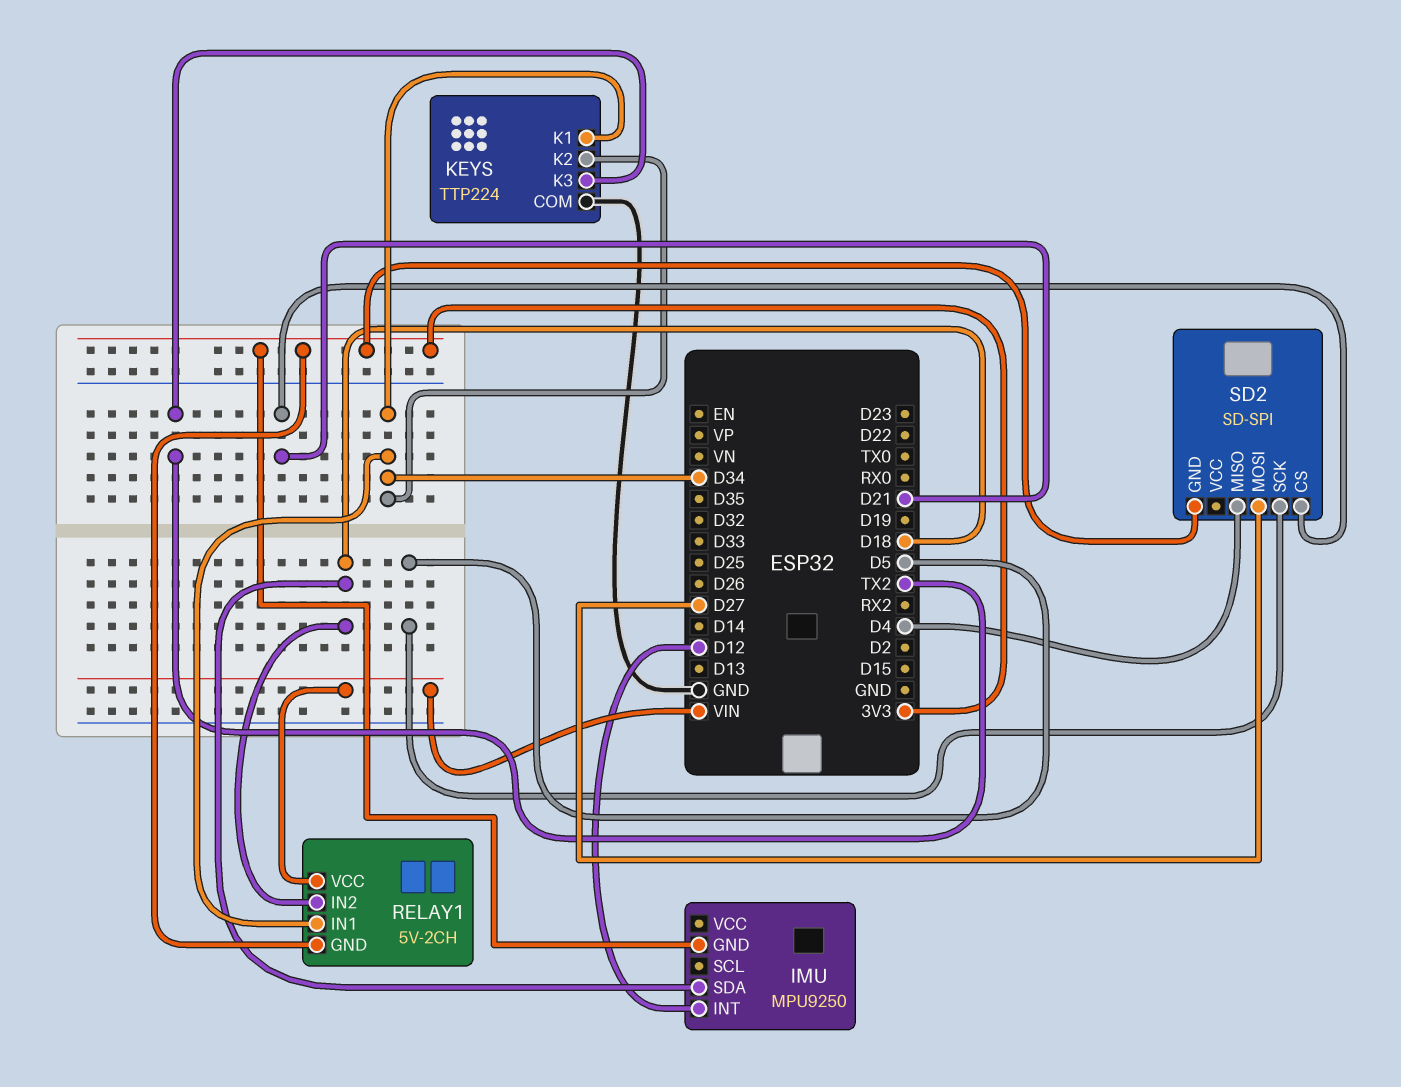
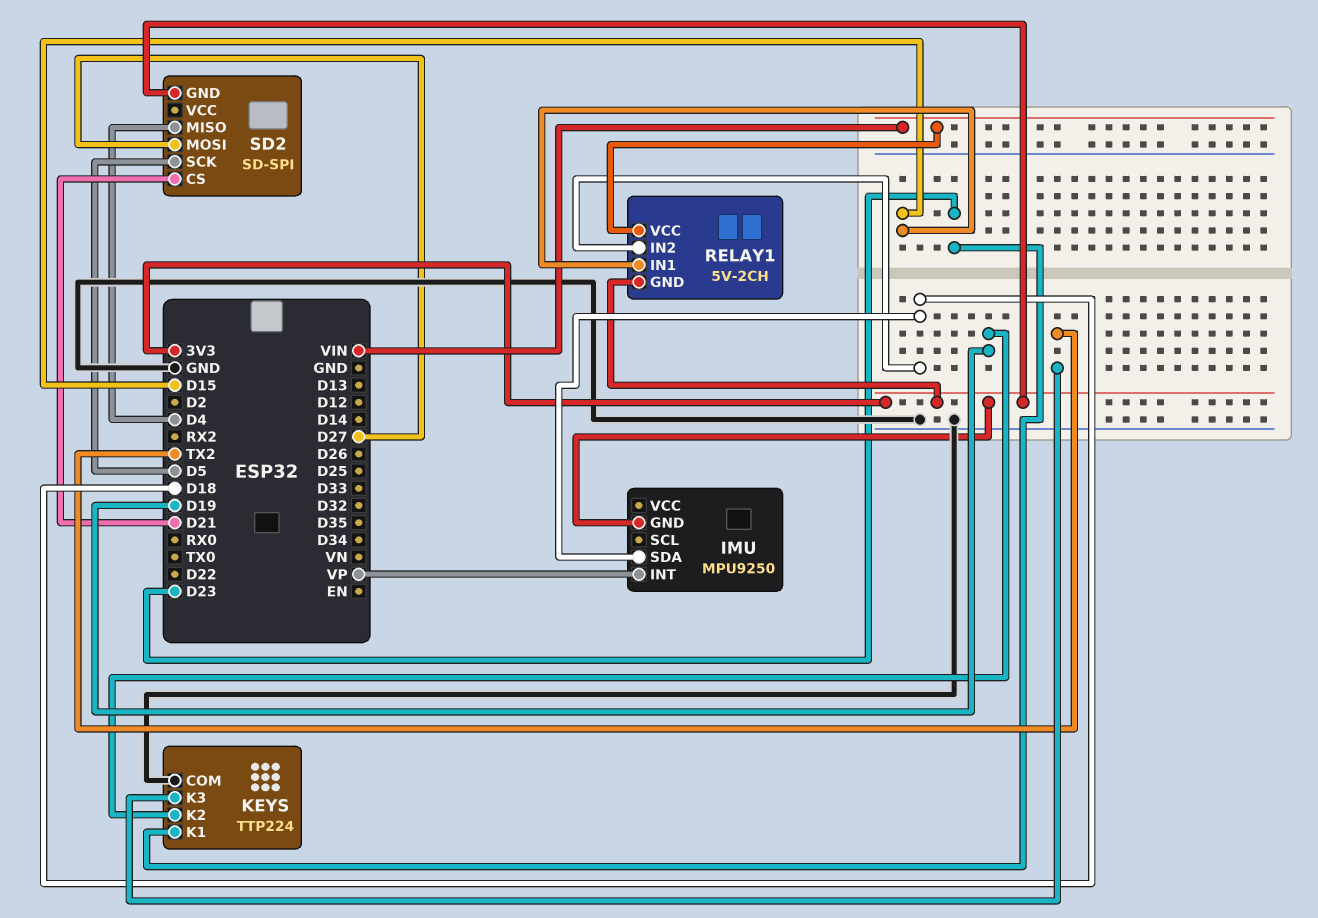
IMU pin INT: D12 -> VP
KEYS pin K1: D34 -> D23
KEYS pin K2: D34 -> D19
RELAY1 pin IN1: D34 -> D15

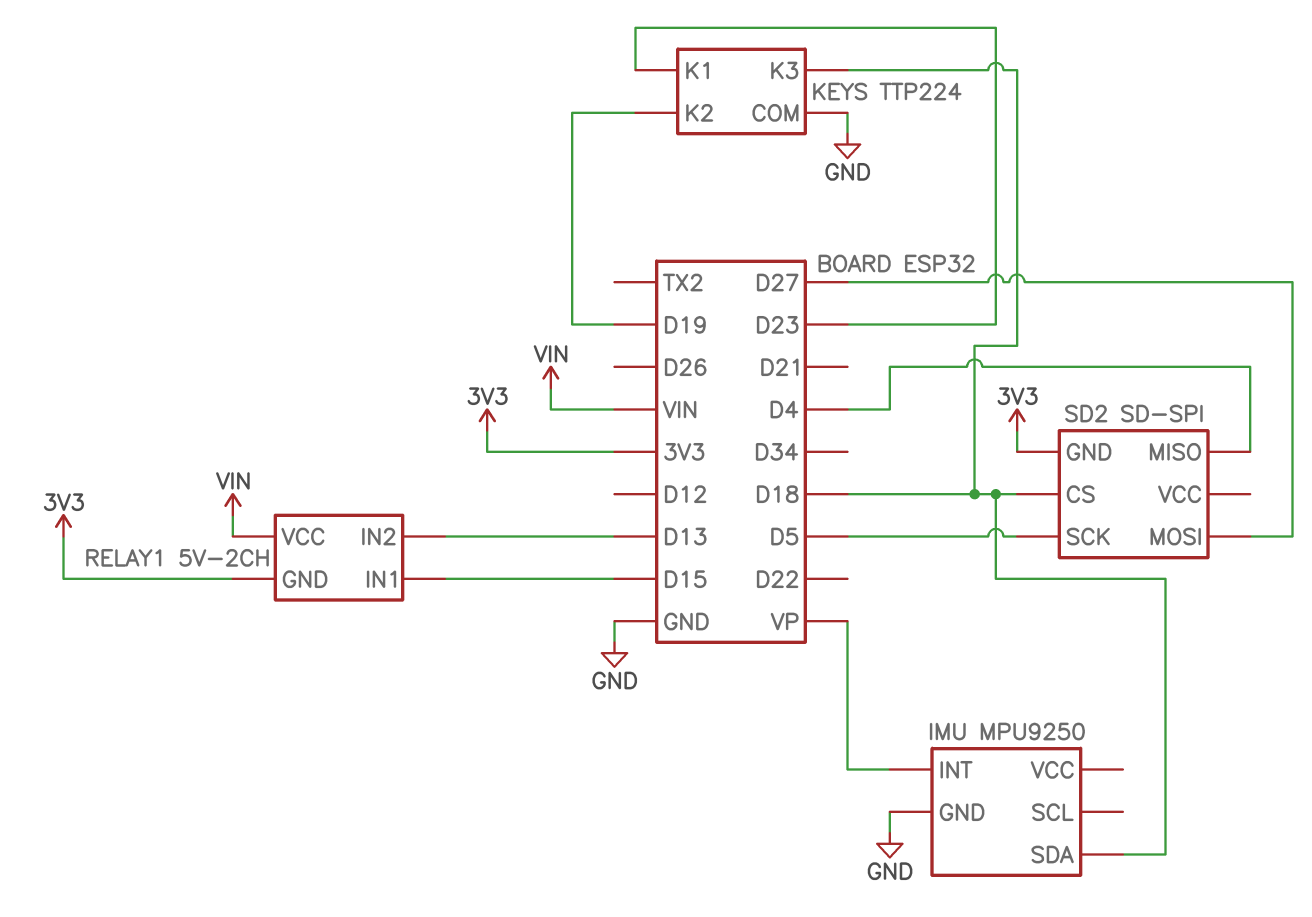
IMU pin GND: 3V3 -> GND
KEYS pin K3: TX2 -> D18
RELAY1 pin IN2: D18 -> D13
SD2 pin CS: D21 -> D18

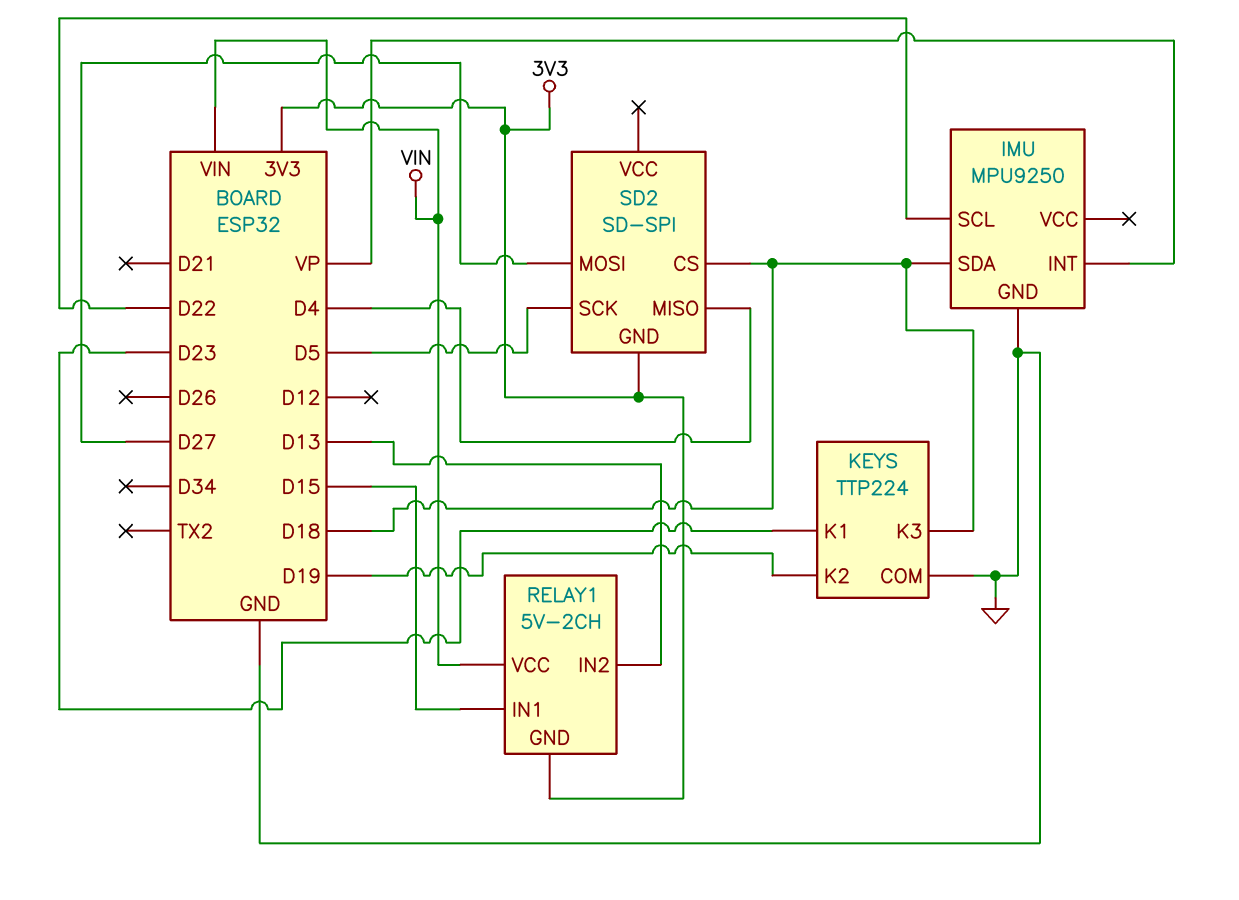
IMU pin SCL: none -> D22

